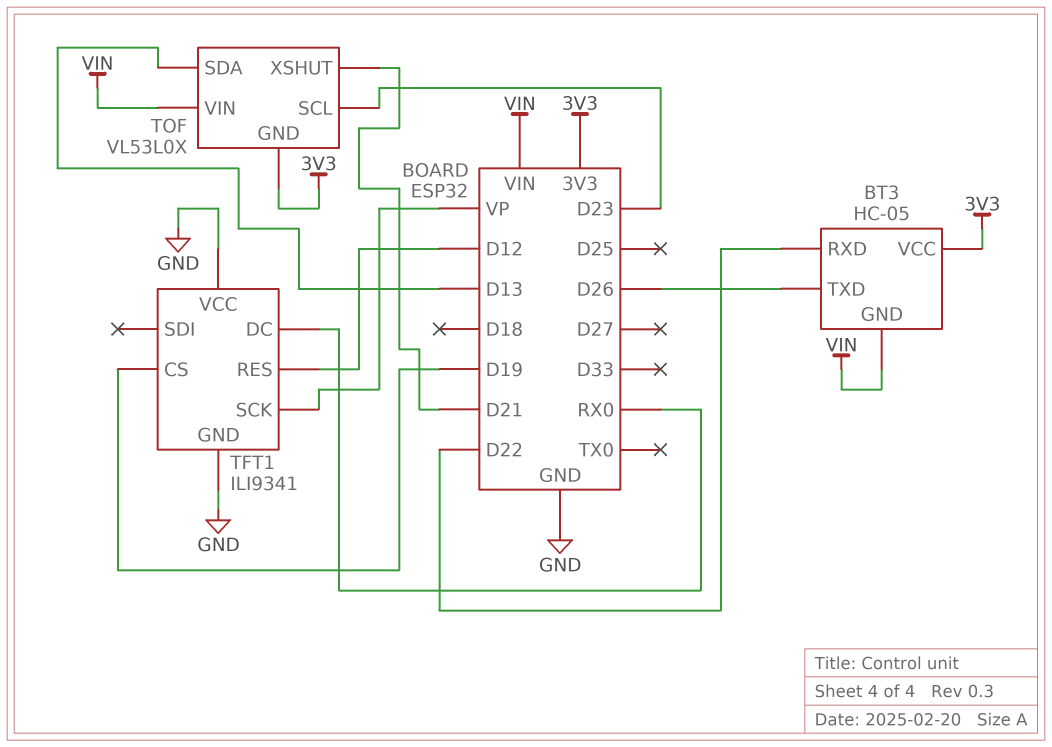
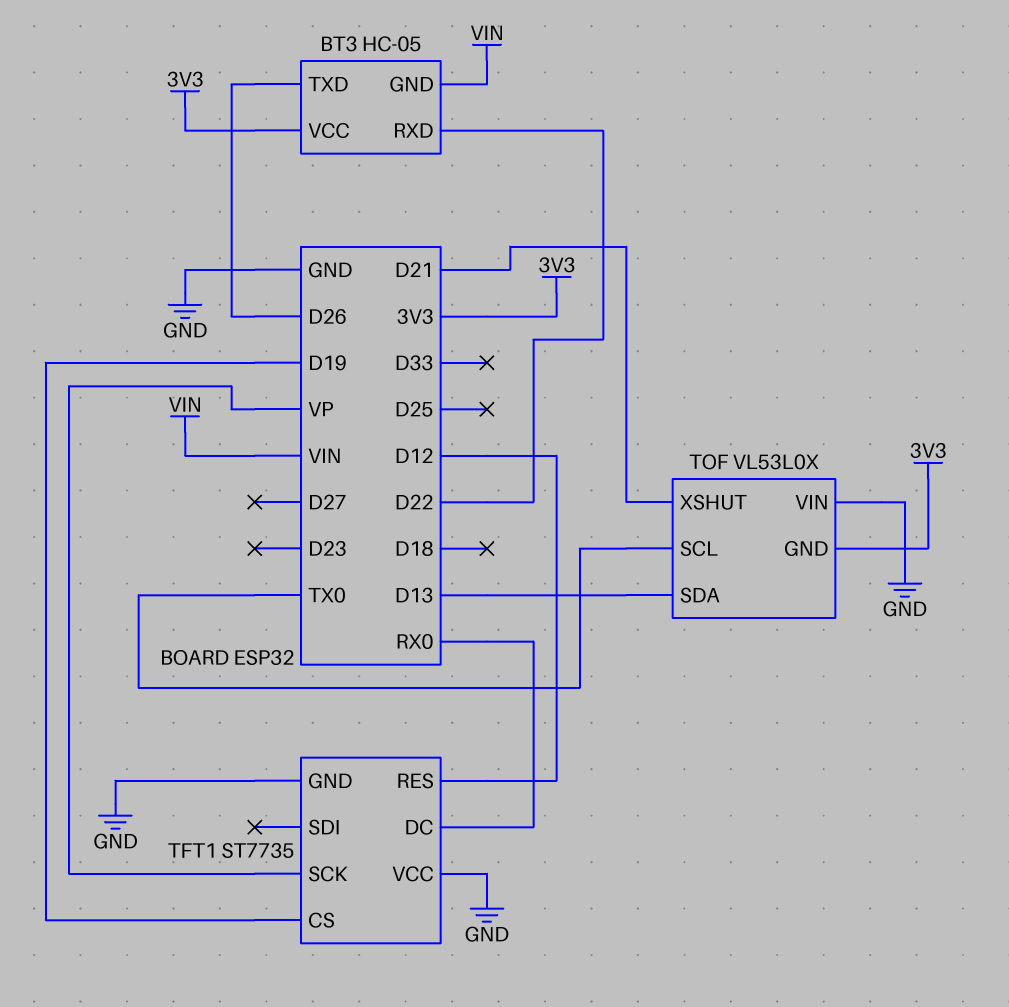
TFT1: ILI9341 -> ST7735
TOF pin SCL: D23 -> TX0
TOF pin VIN: VIN -> GND

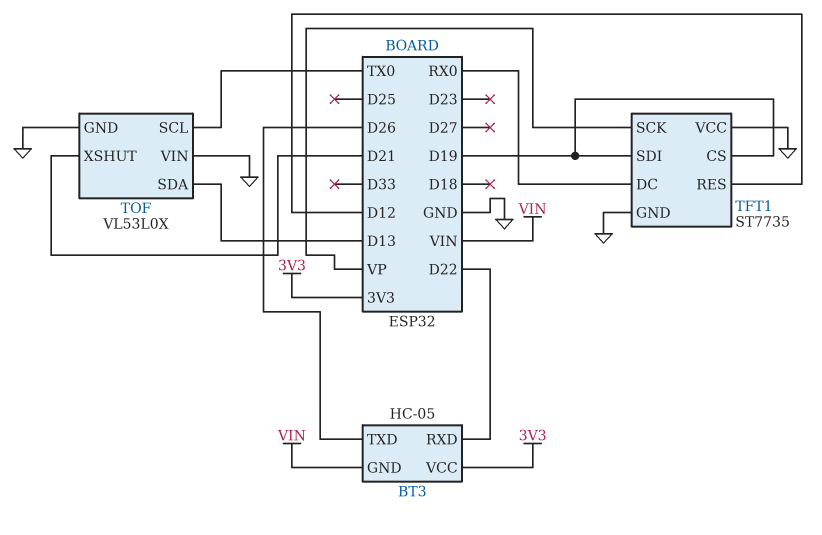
TFT1 pin SDI: none -> D19
TOF pin GND: 3V3 -> GND

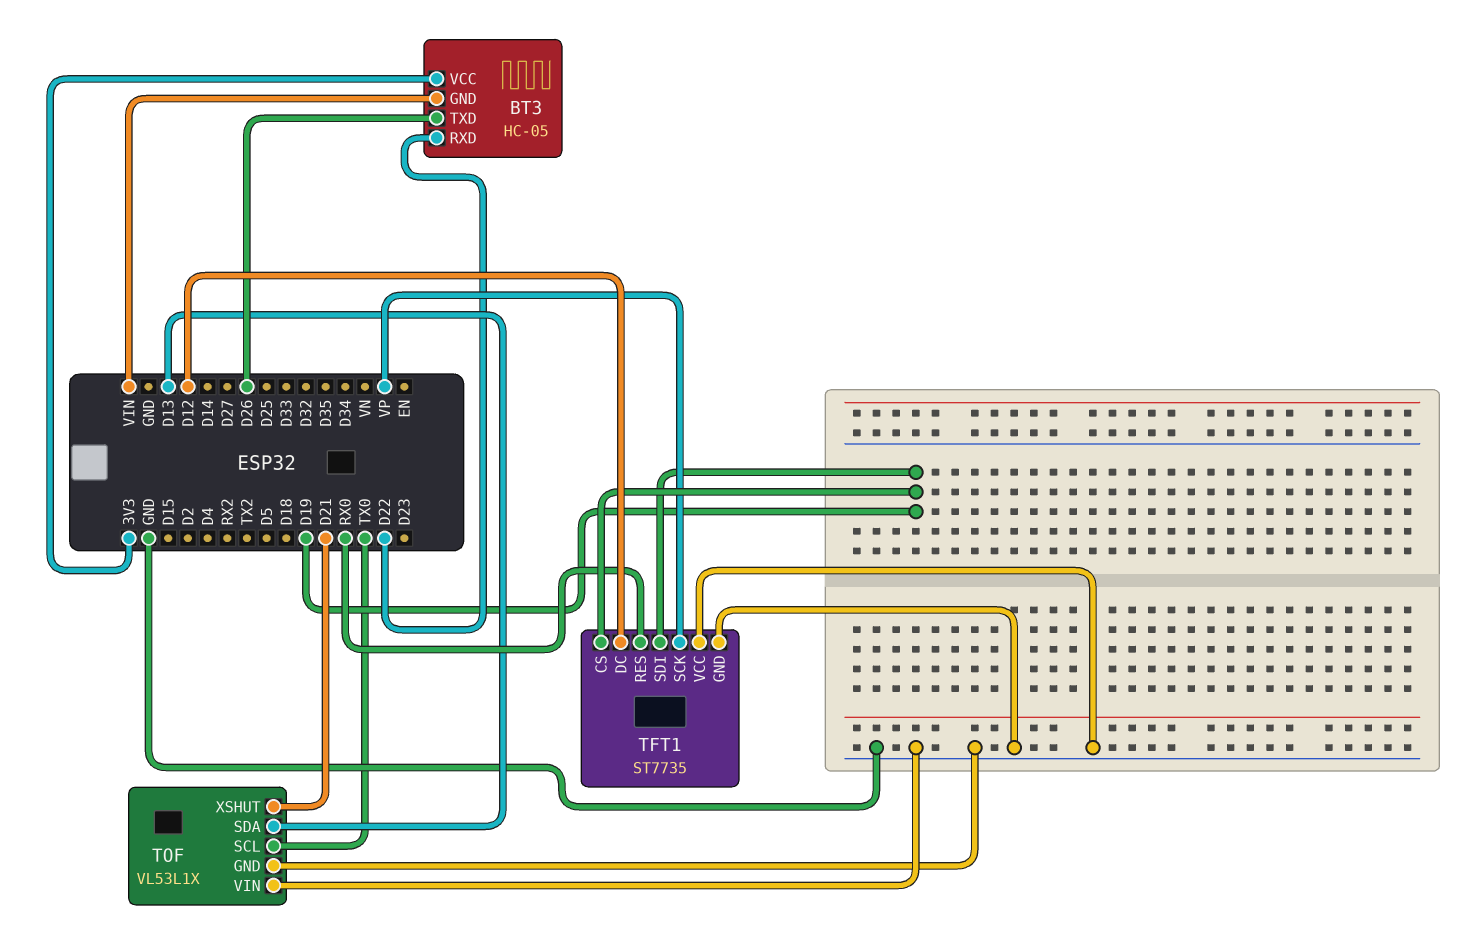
TFT1 pin DC: RX0 -> D12
TFT1 pin RES: D12 -> RX0
TOF: VL53L0X -> VL53L1X

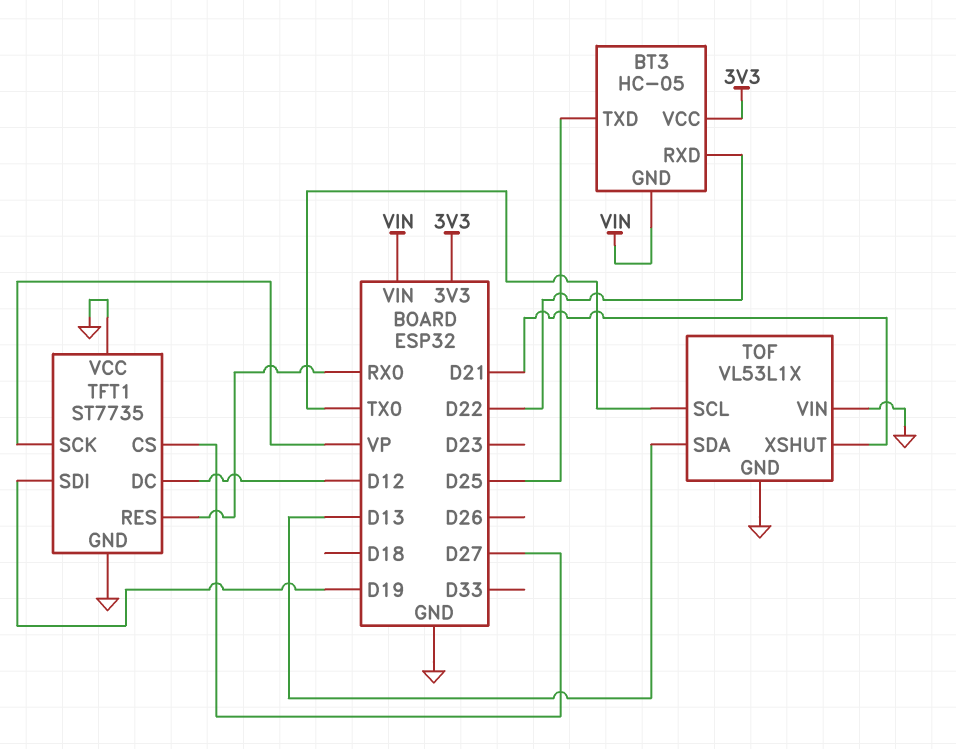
BT3 pin TXD: D26 -> D25
TFT1 pin CS: D19 -> D27

